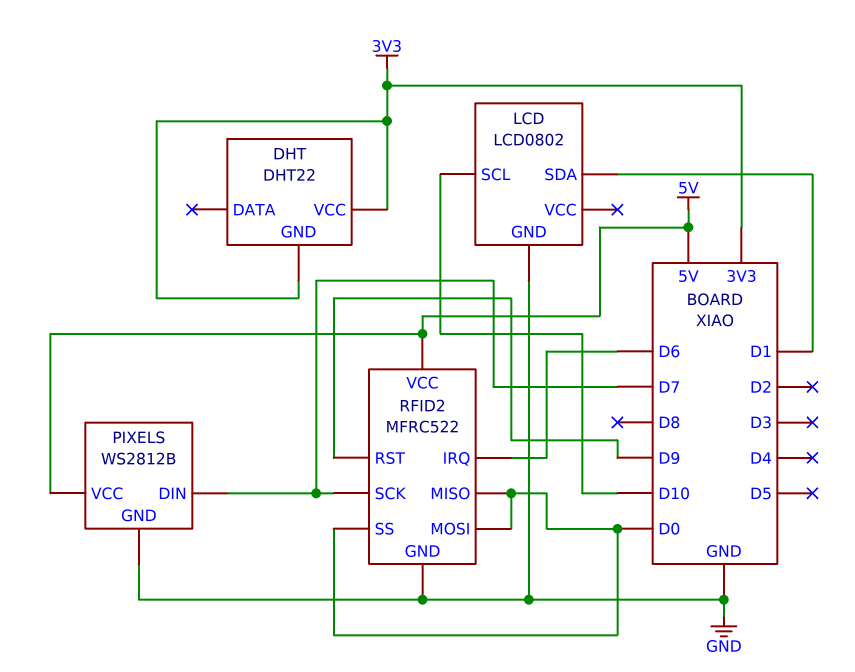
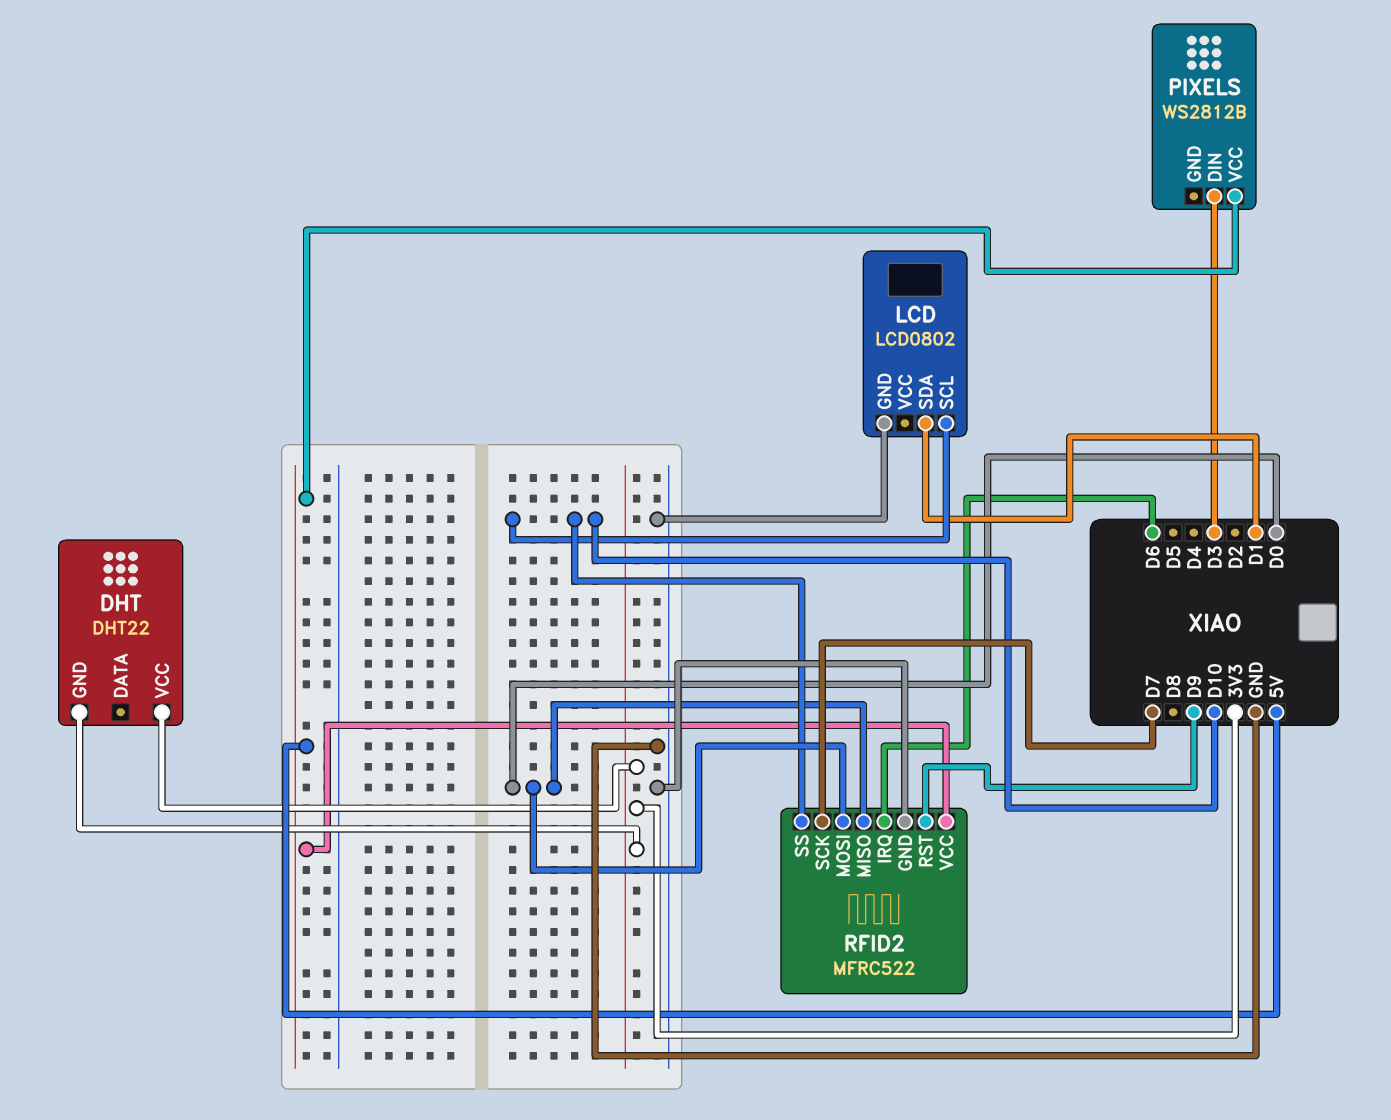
PIXELS pin DIN: D7 -> D3
PIXELS pin GND: GND -> none
RFID2 pin SS: D0 -> D10

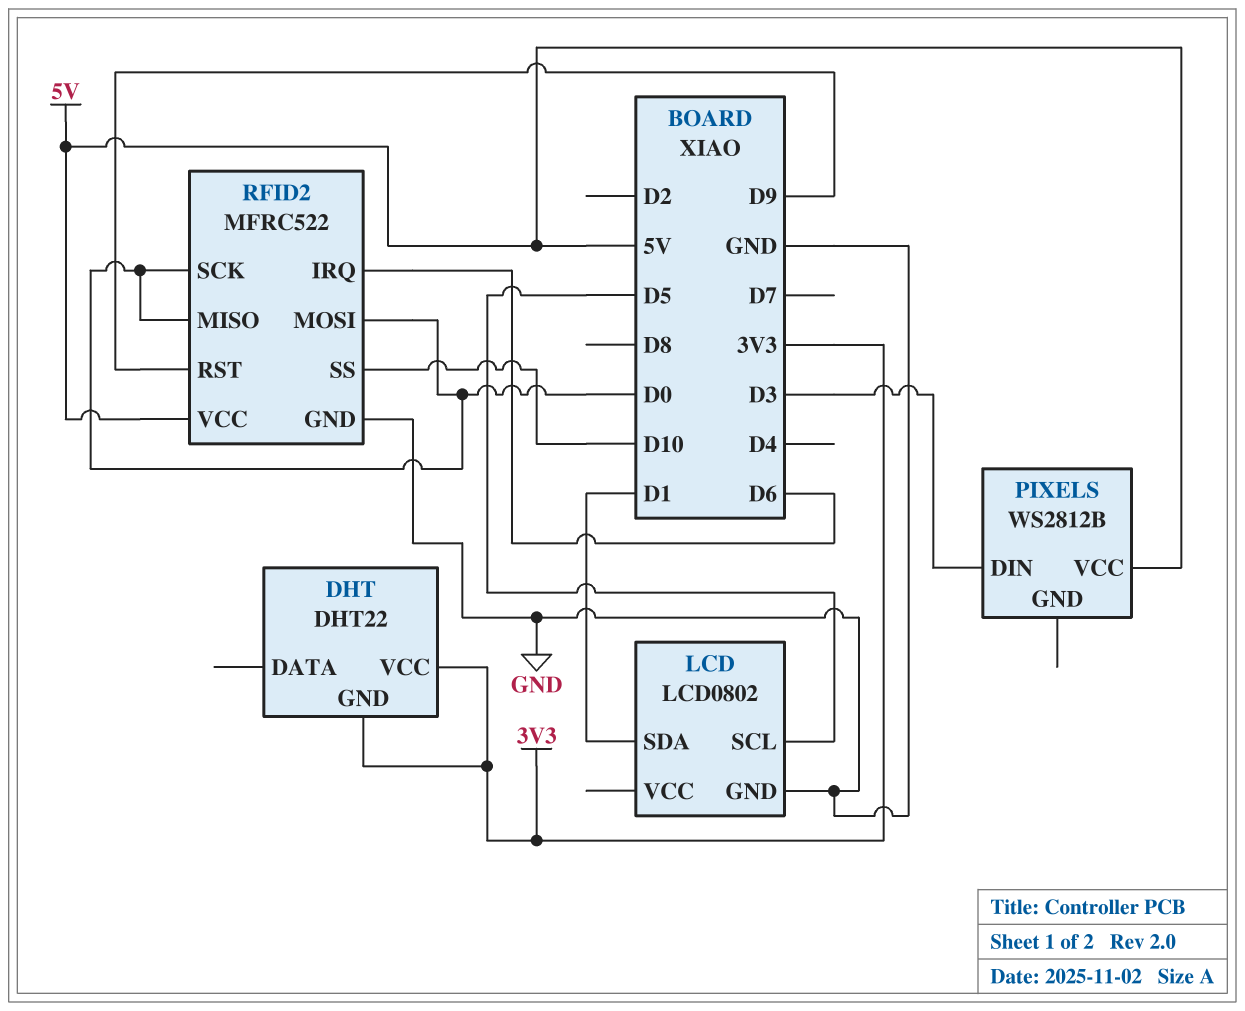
LCD pin SCL: D10 -> D5
RFID2 pin SCK: D7 -> D0

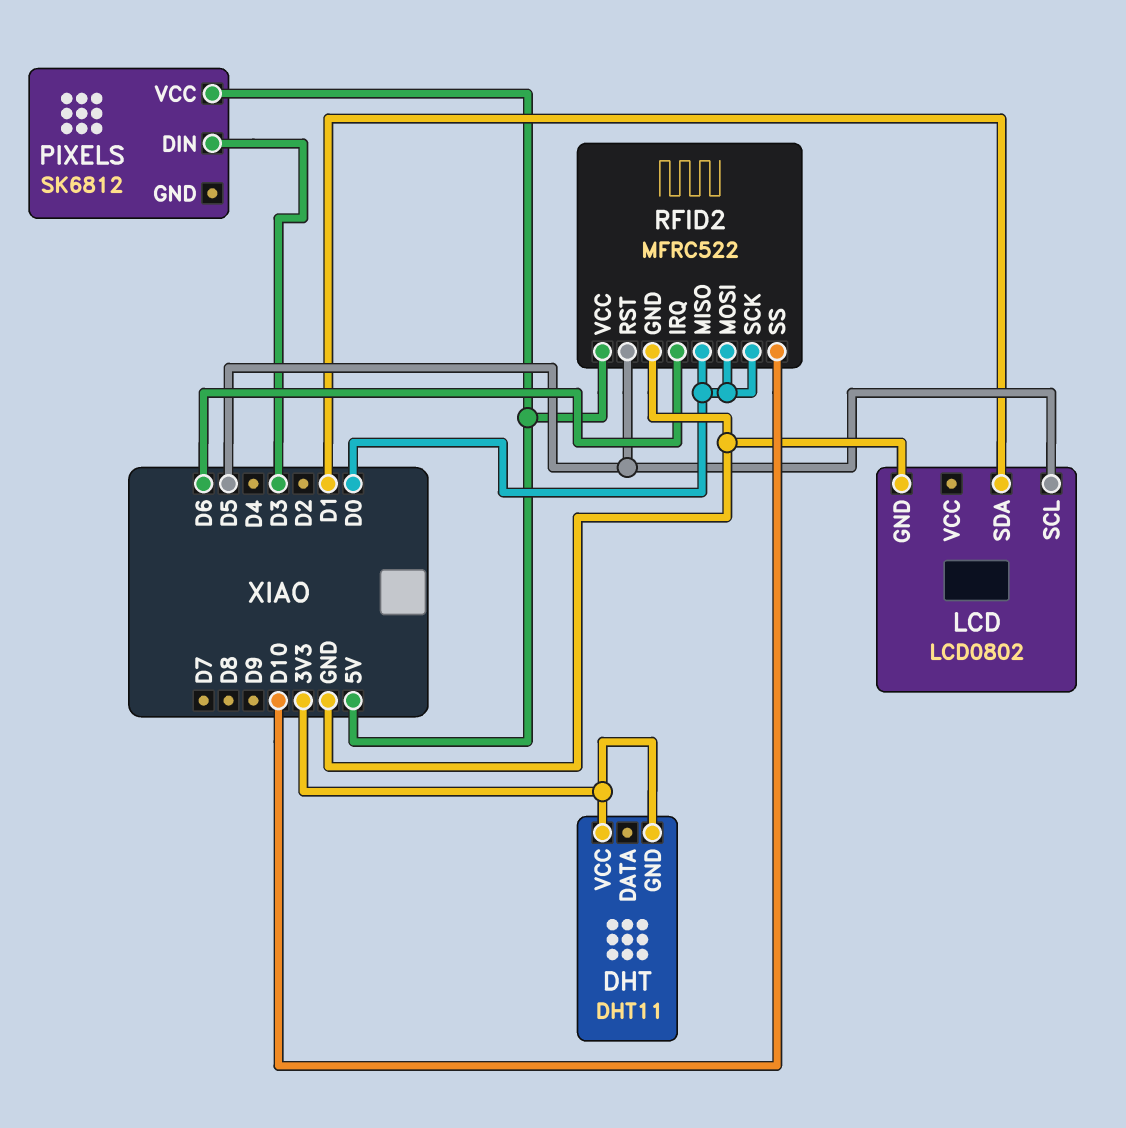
DHT: DHT22 -> DHT11
PIXELS: WS2812B -> SK6812
RFID2 pin RST: D9 -> D5

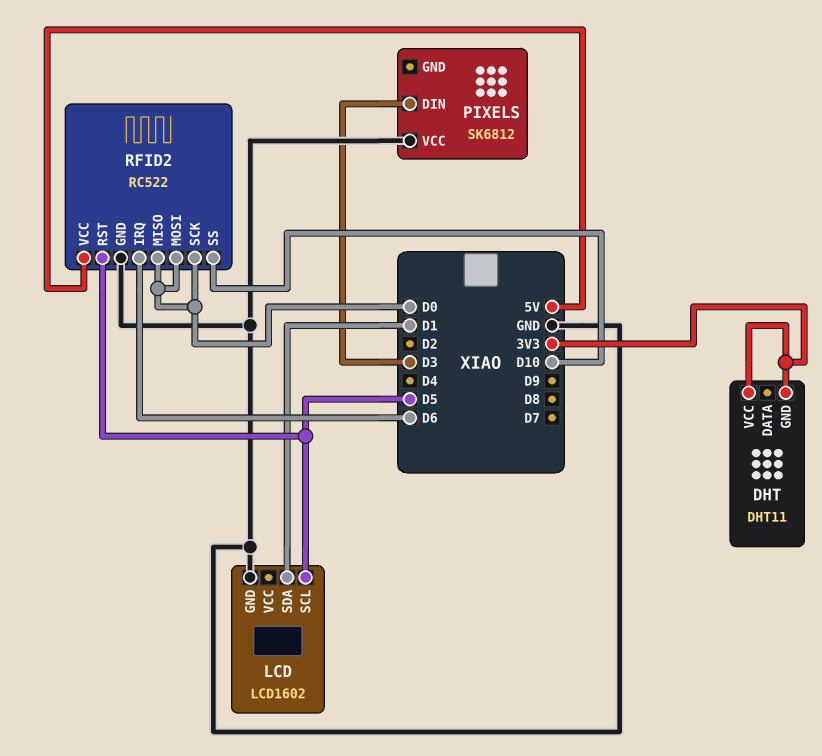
LCD: LCD0802 -> LCD1602
PIXELS pin VCC: 5V -> GND
RFID2: MFRC522 -> RC522

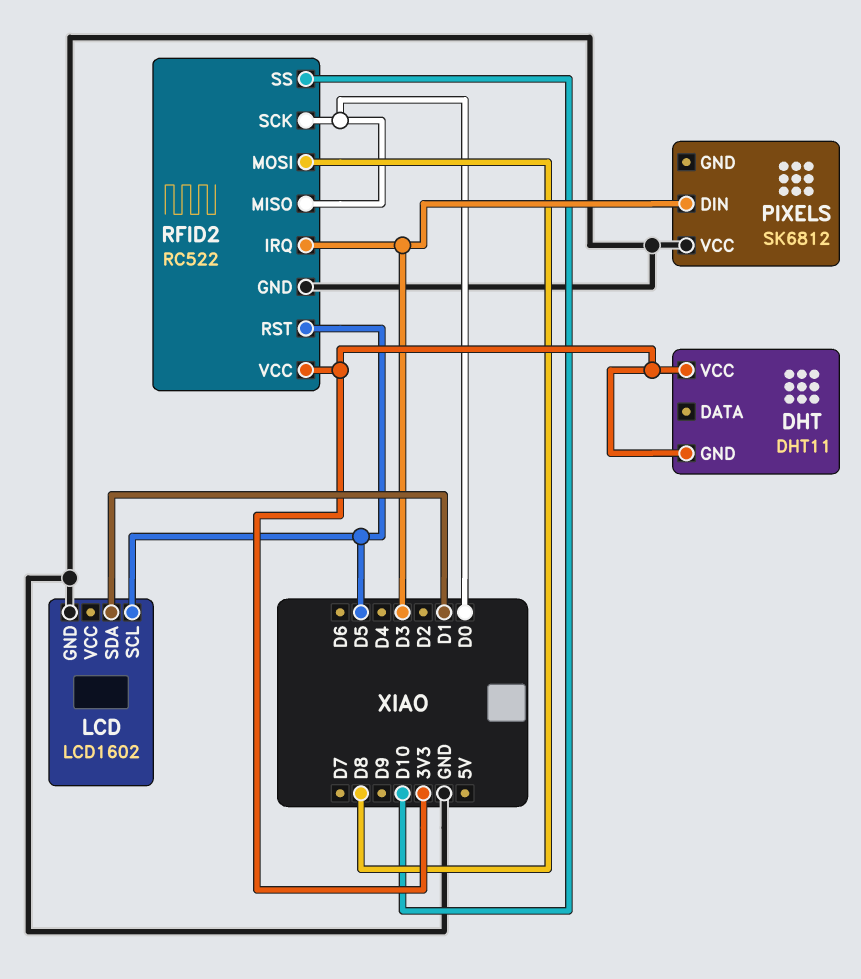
RFID2 pin IRQ: D6 -> D3
RFID2 pin MOSI: D0 -> D8
RFID2 pin VCC: 5V -> 3V3

